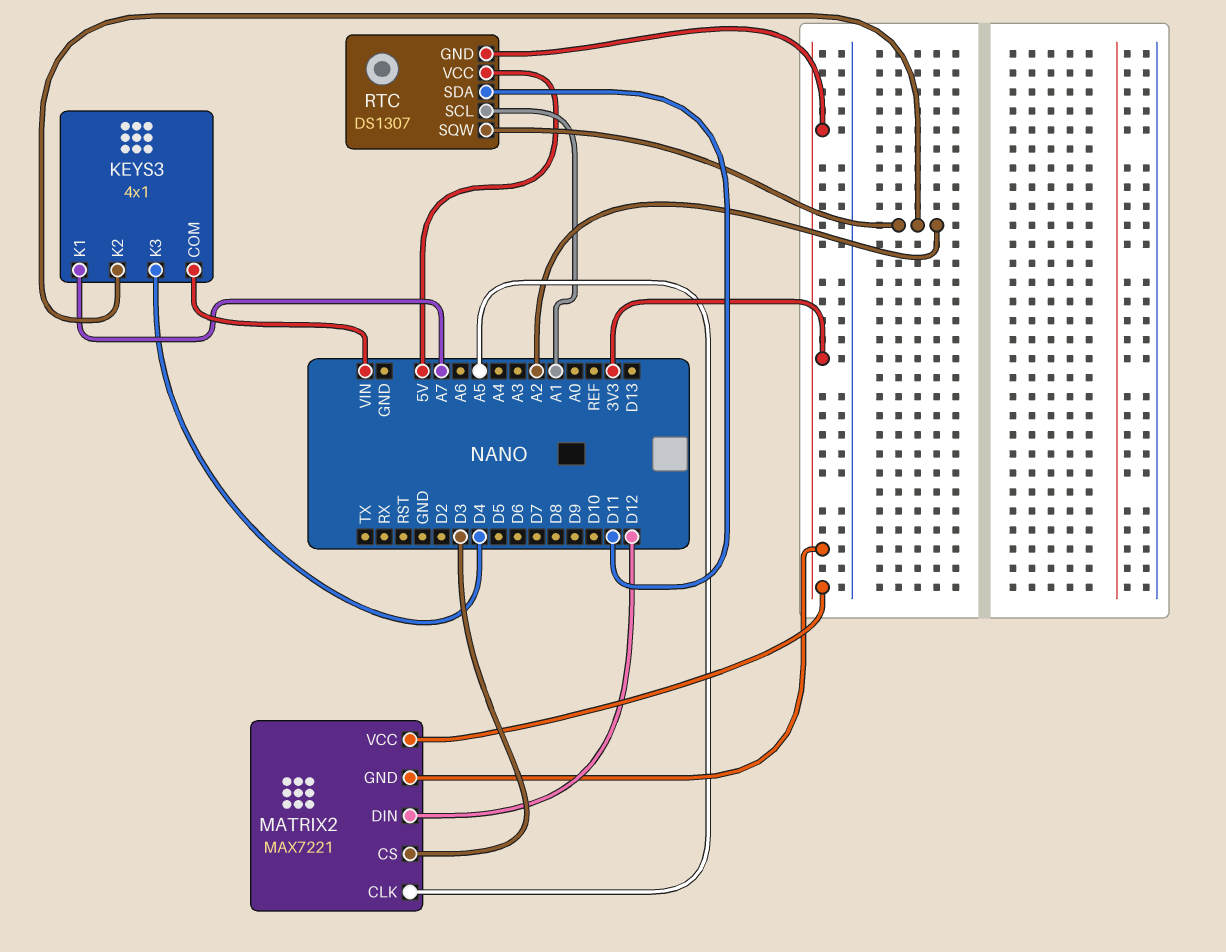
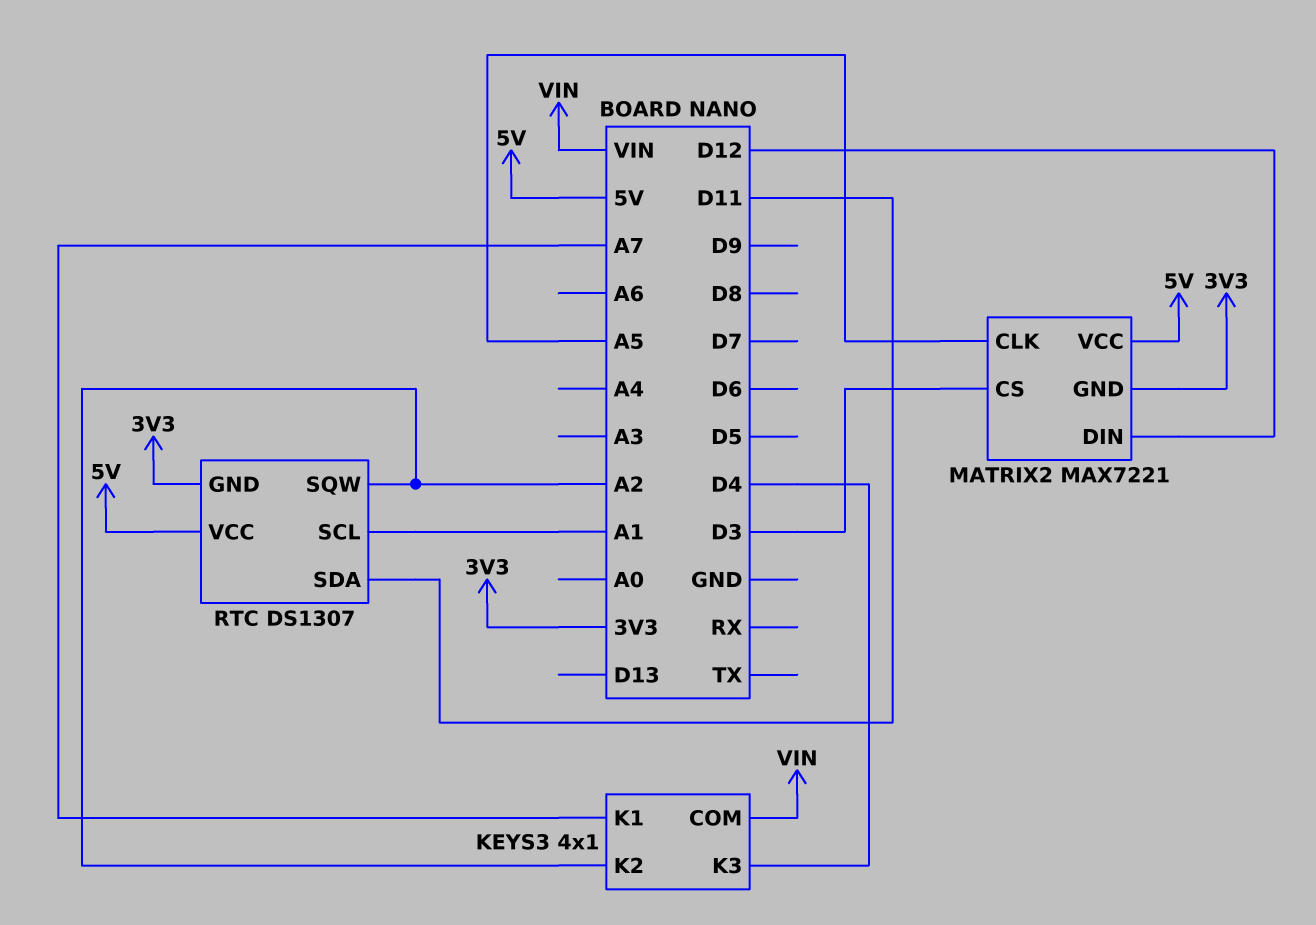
MATRIX2 pin VCC: 3V3 -> 5V

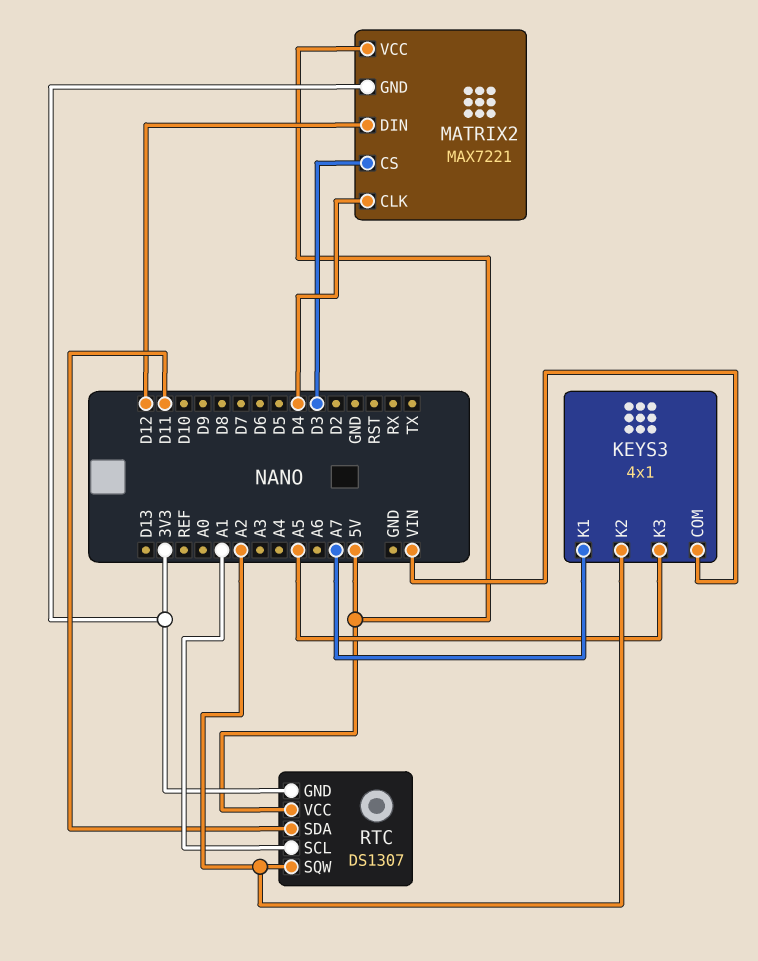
KEYS3 pin K3: D4 -> A5
MATRIX2 pin CLK: A5 -> D4

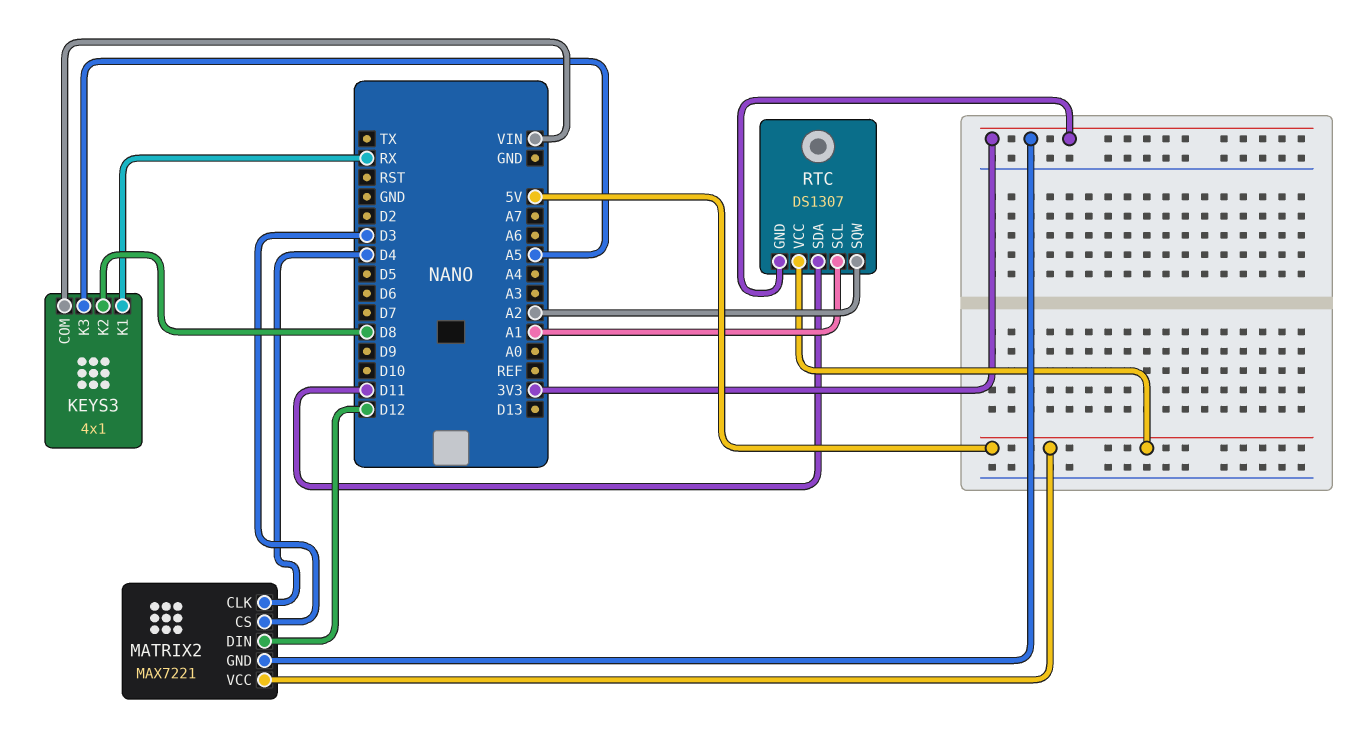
KEYS3 pin K1: A7 -> RX
KEYS3 pin K2: A2 -> D8

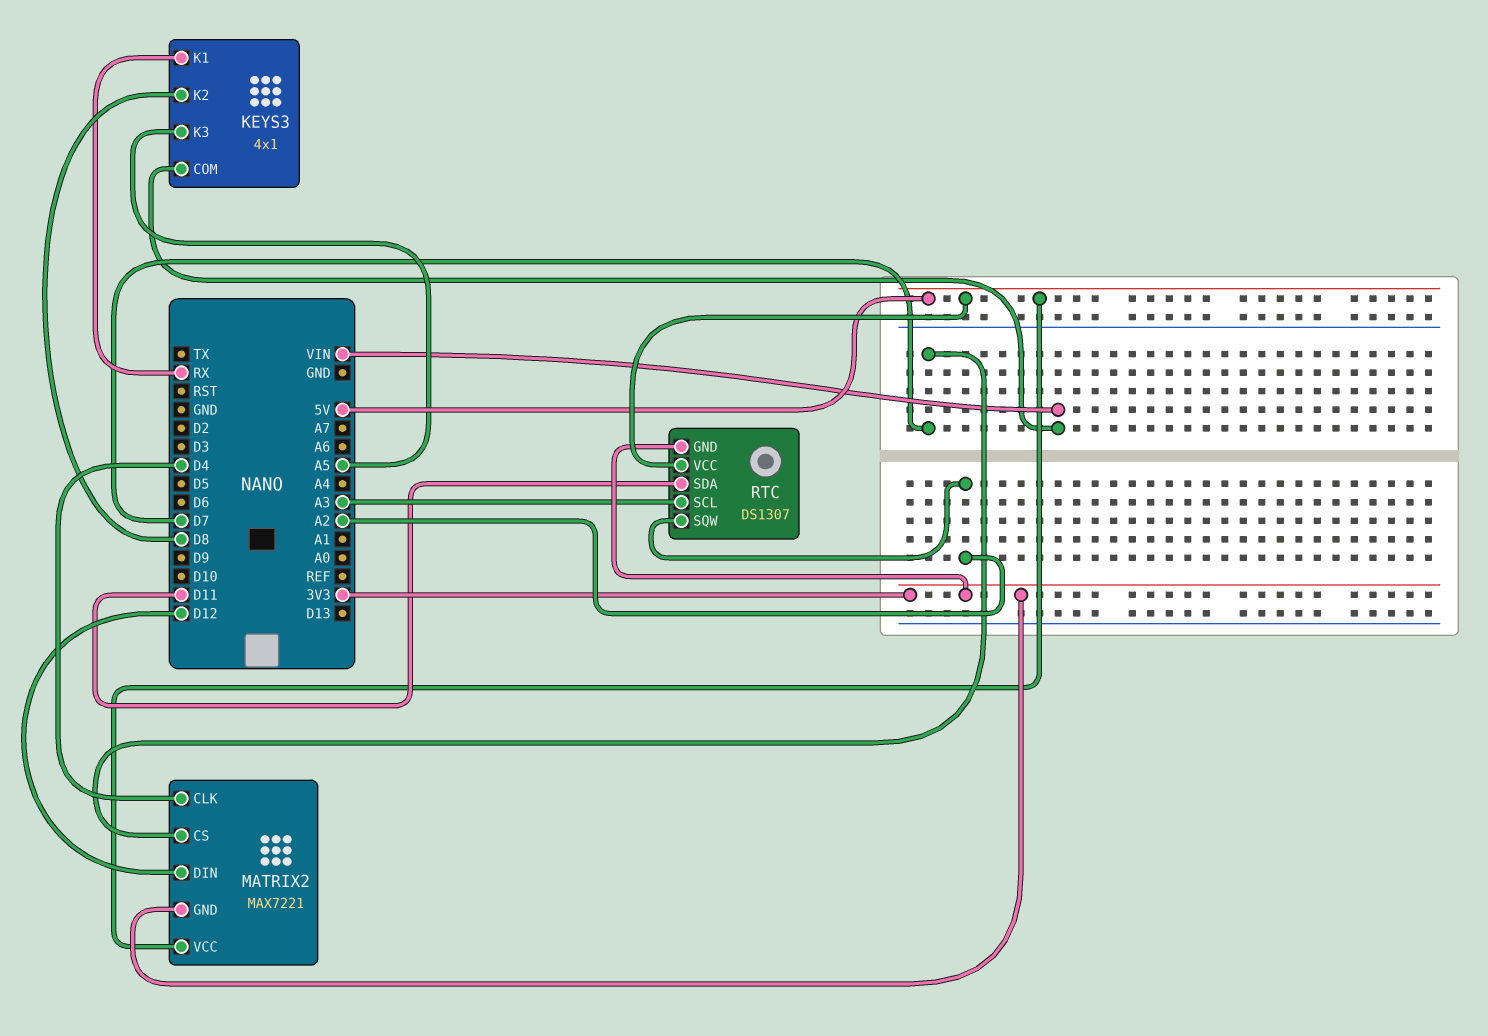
MATRIX2 pin CS: D3 -> D7
RTC pin SCL: A1 -> A3

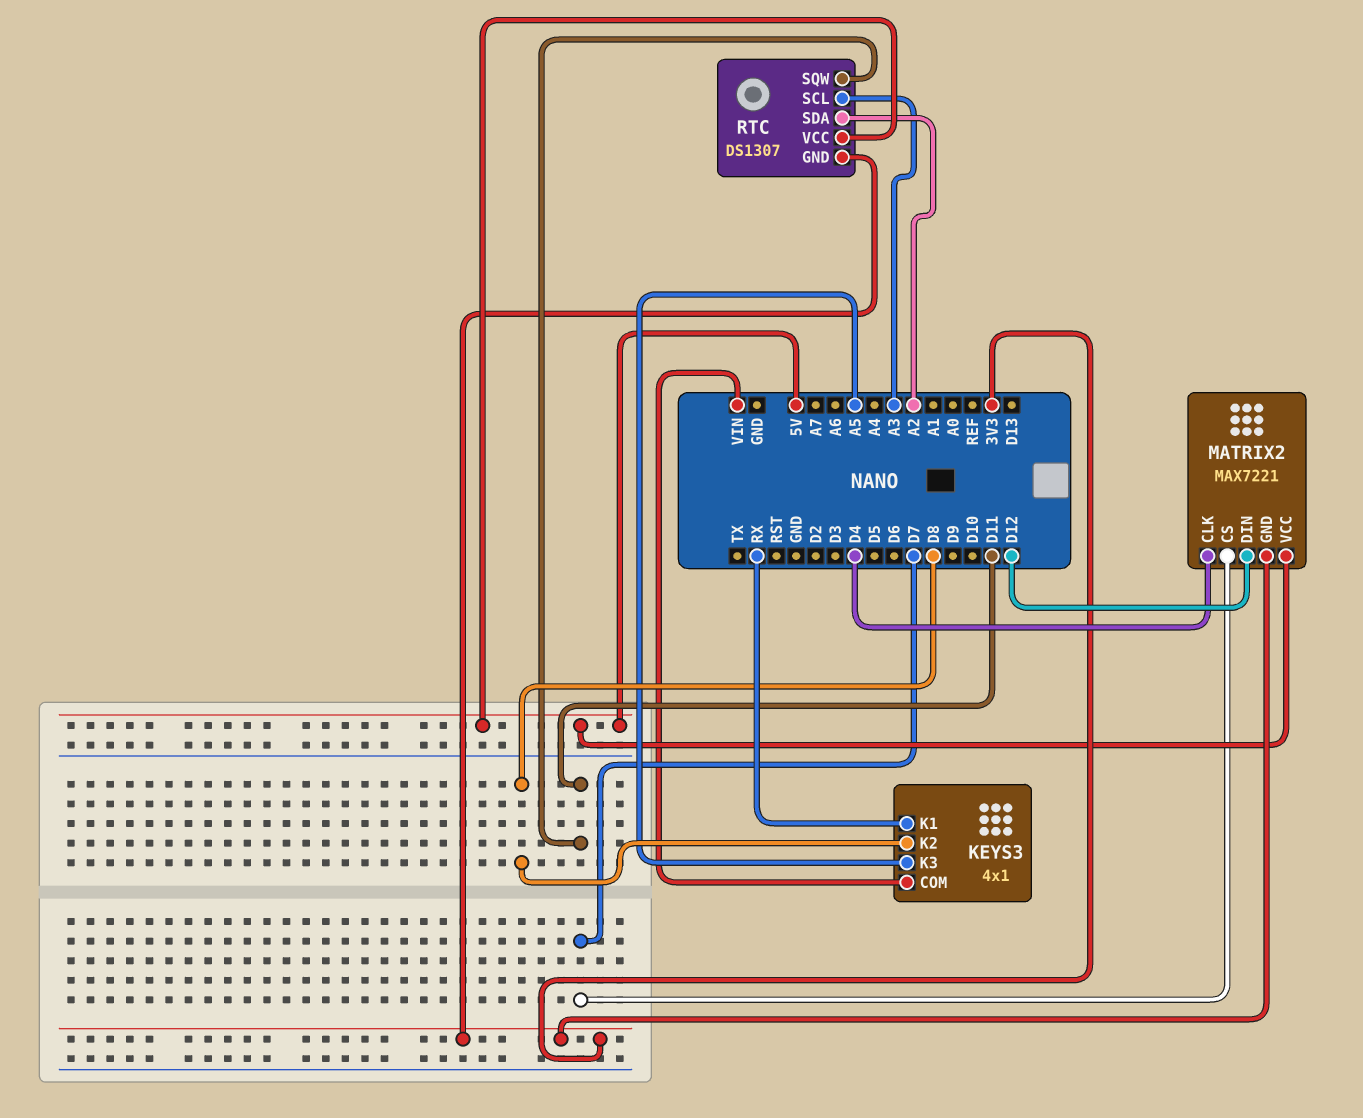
RTC pin SDA: D11 -> A2
RTC pin SQW: A2 -> D11

